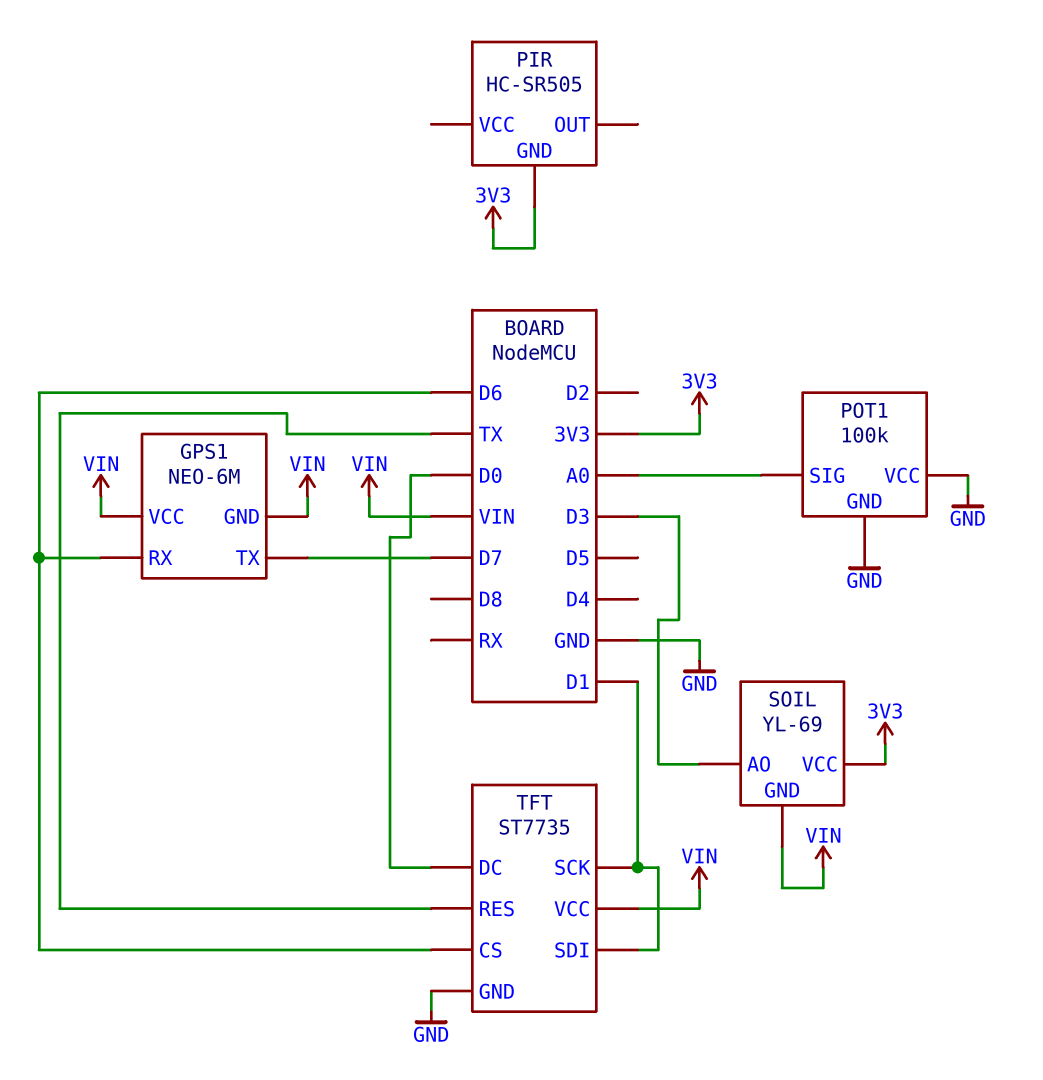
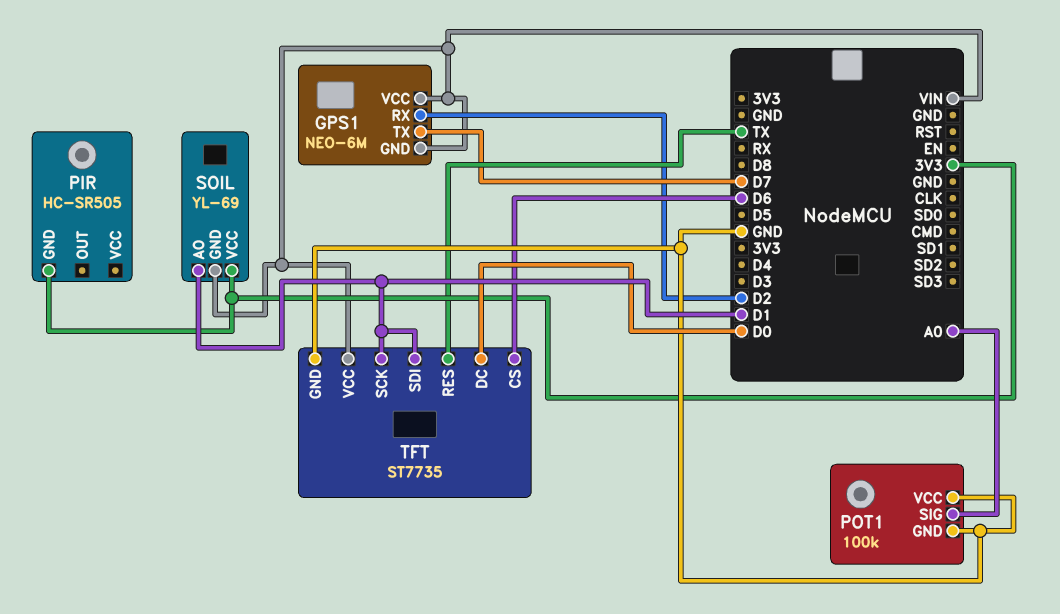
GPS1 pin RX: D6 -> D2
SOIL pin AO: D3 -> D1

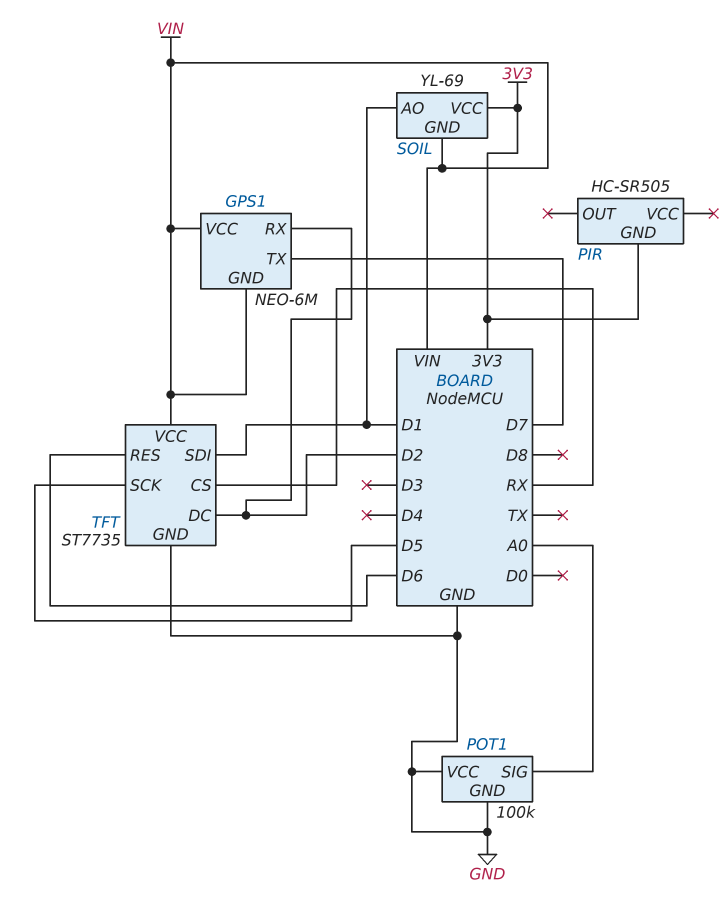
TFT pin CS: D6 -> RX
TFT pin DC: D0 -> D2
TFT pin RES: TX -> D6
TFT pin SCK: D1 -> D5

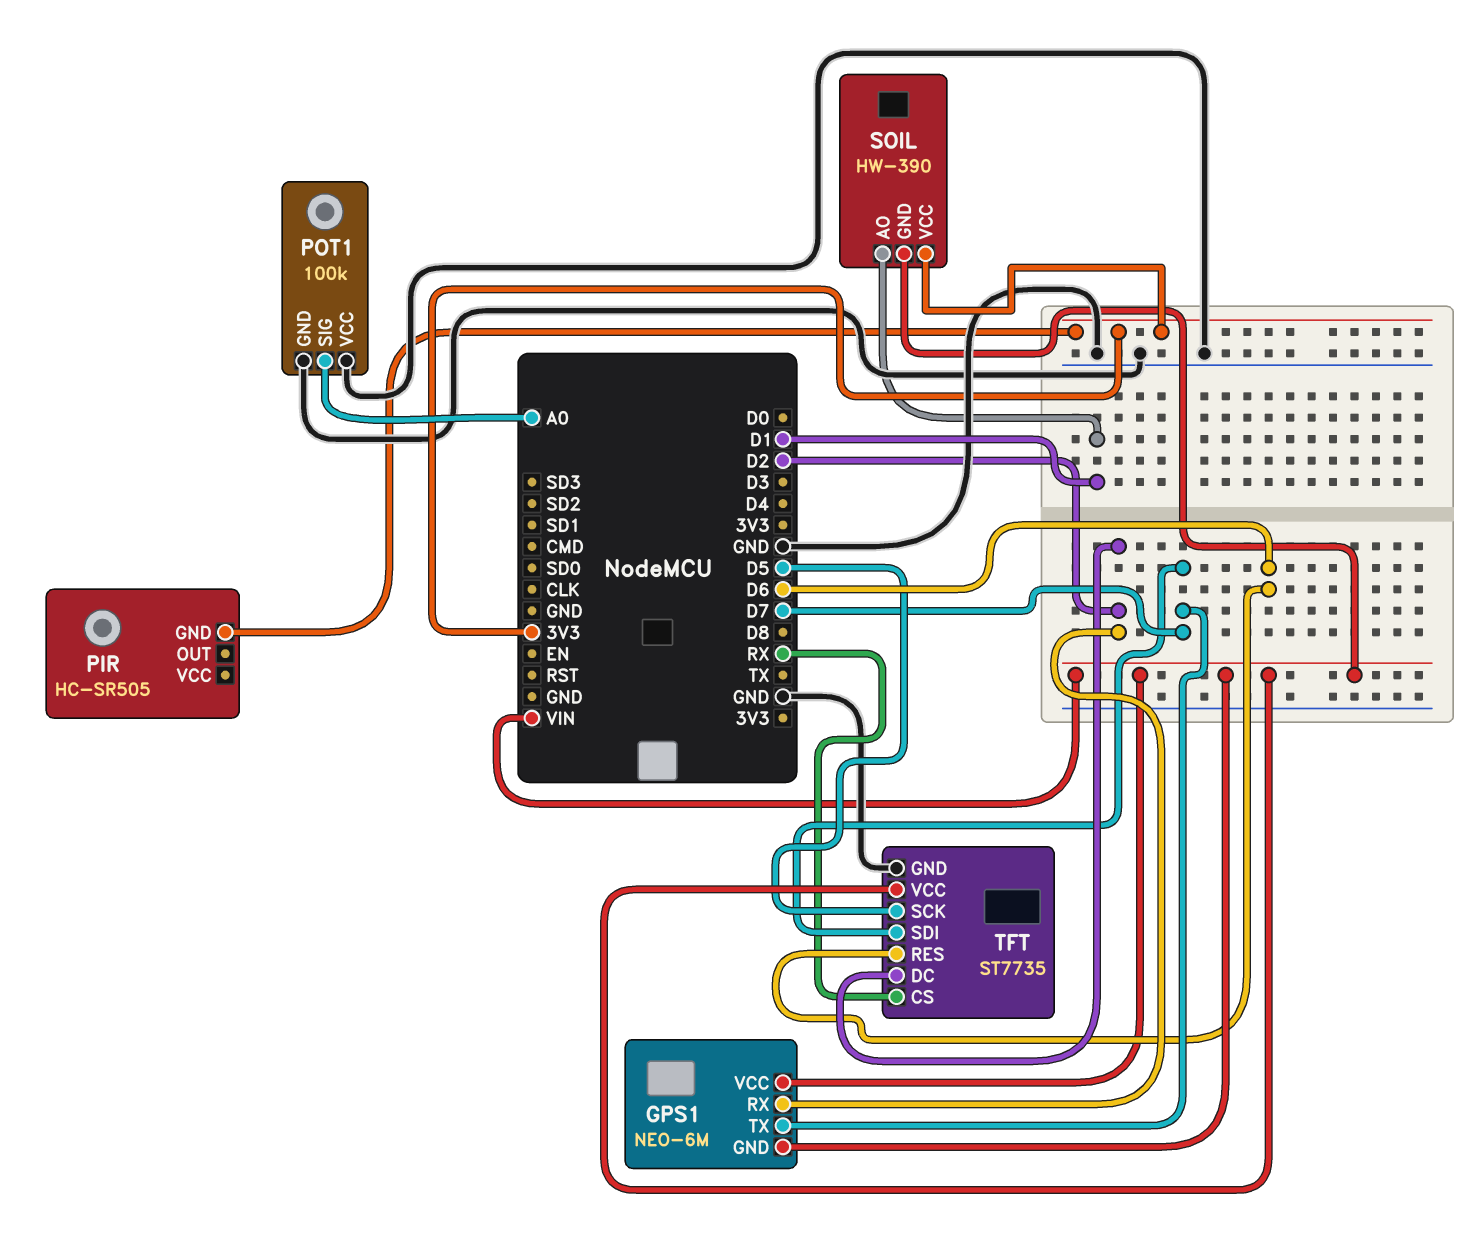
SOIL: YL-69 -> HW-390
TFT pin SDI: D1 -> D7

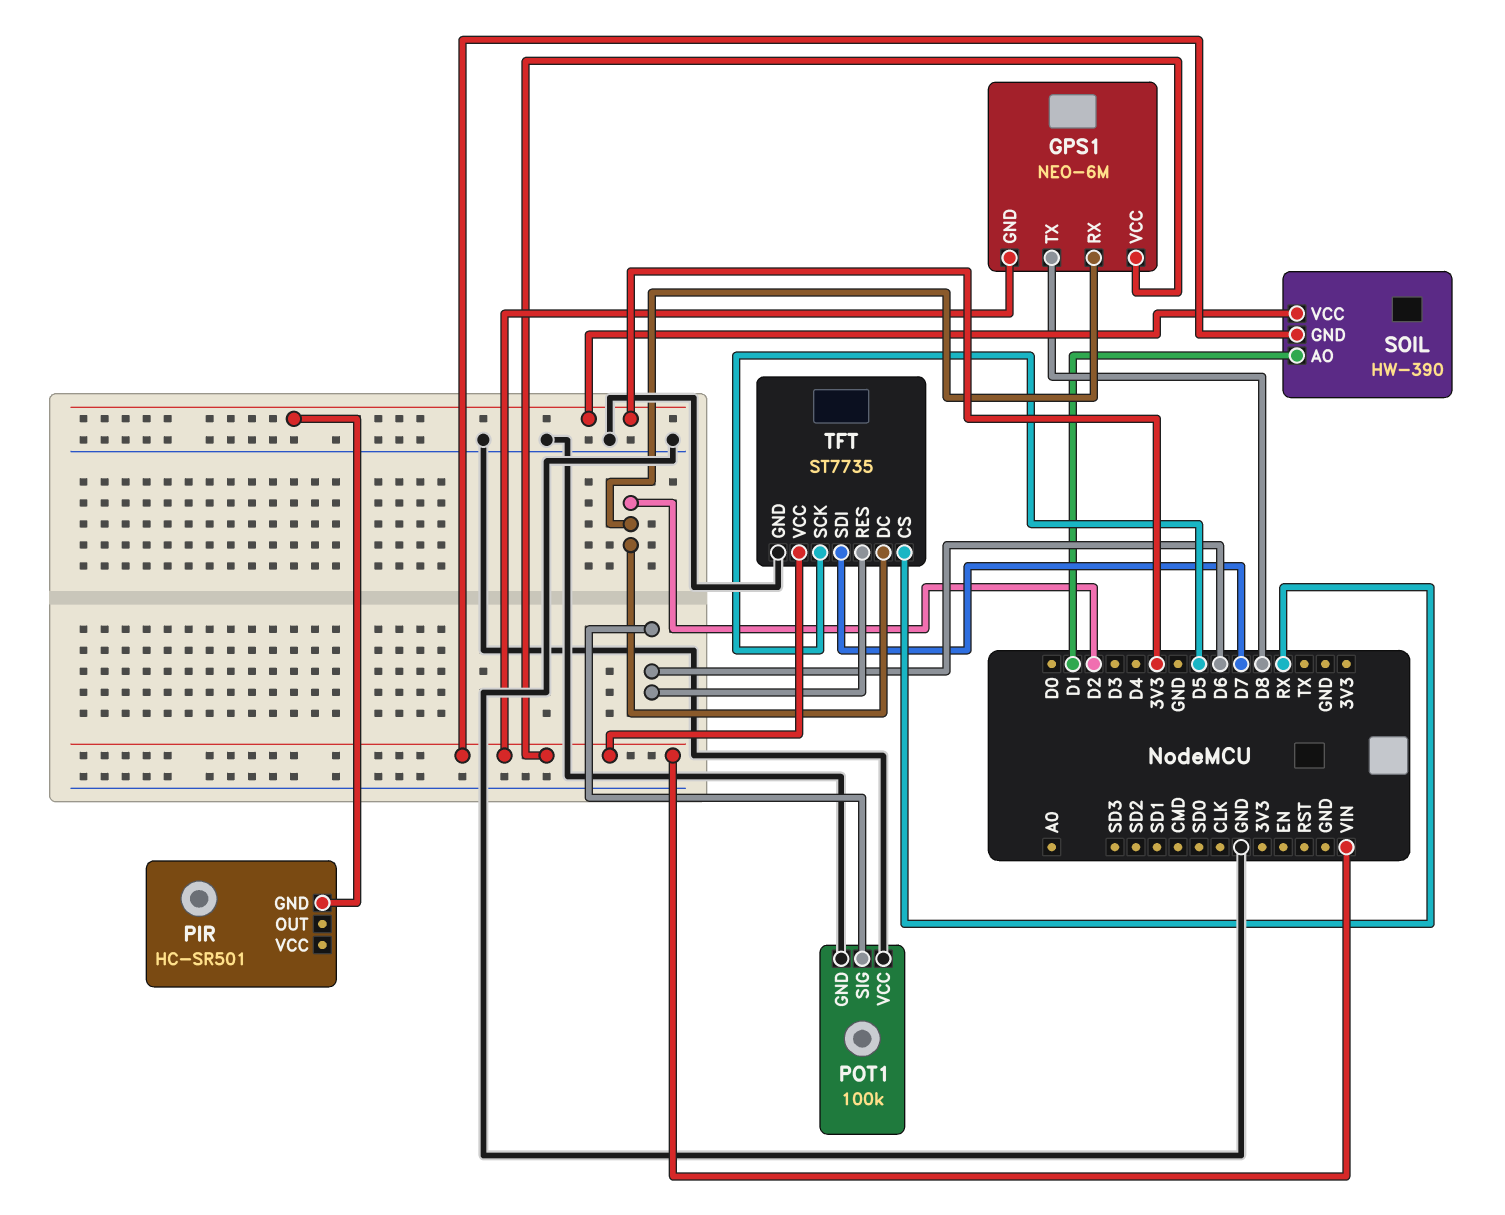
GPS1 pin TX: D7 -> D8
PIR: HC-SR505 -> HC-SR501
POT1 pin SIG: A0 -> D6

